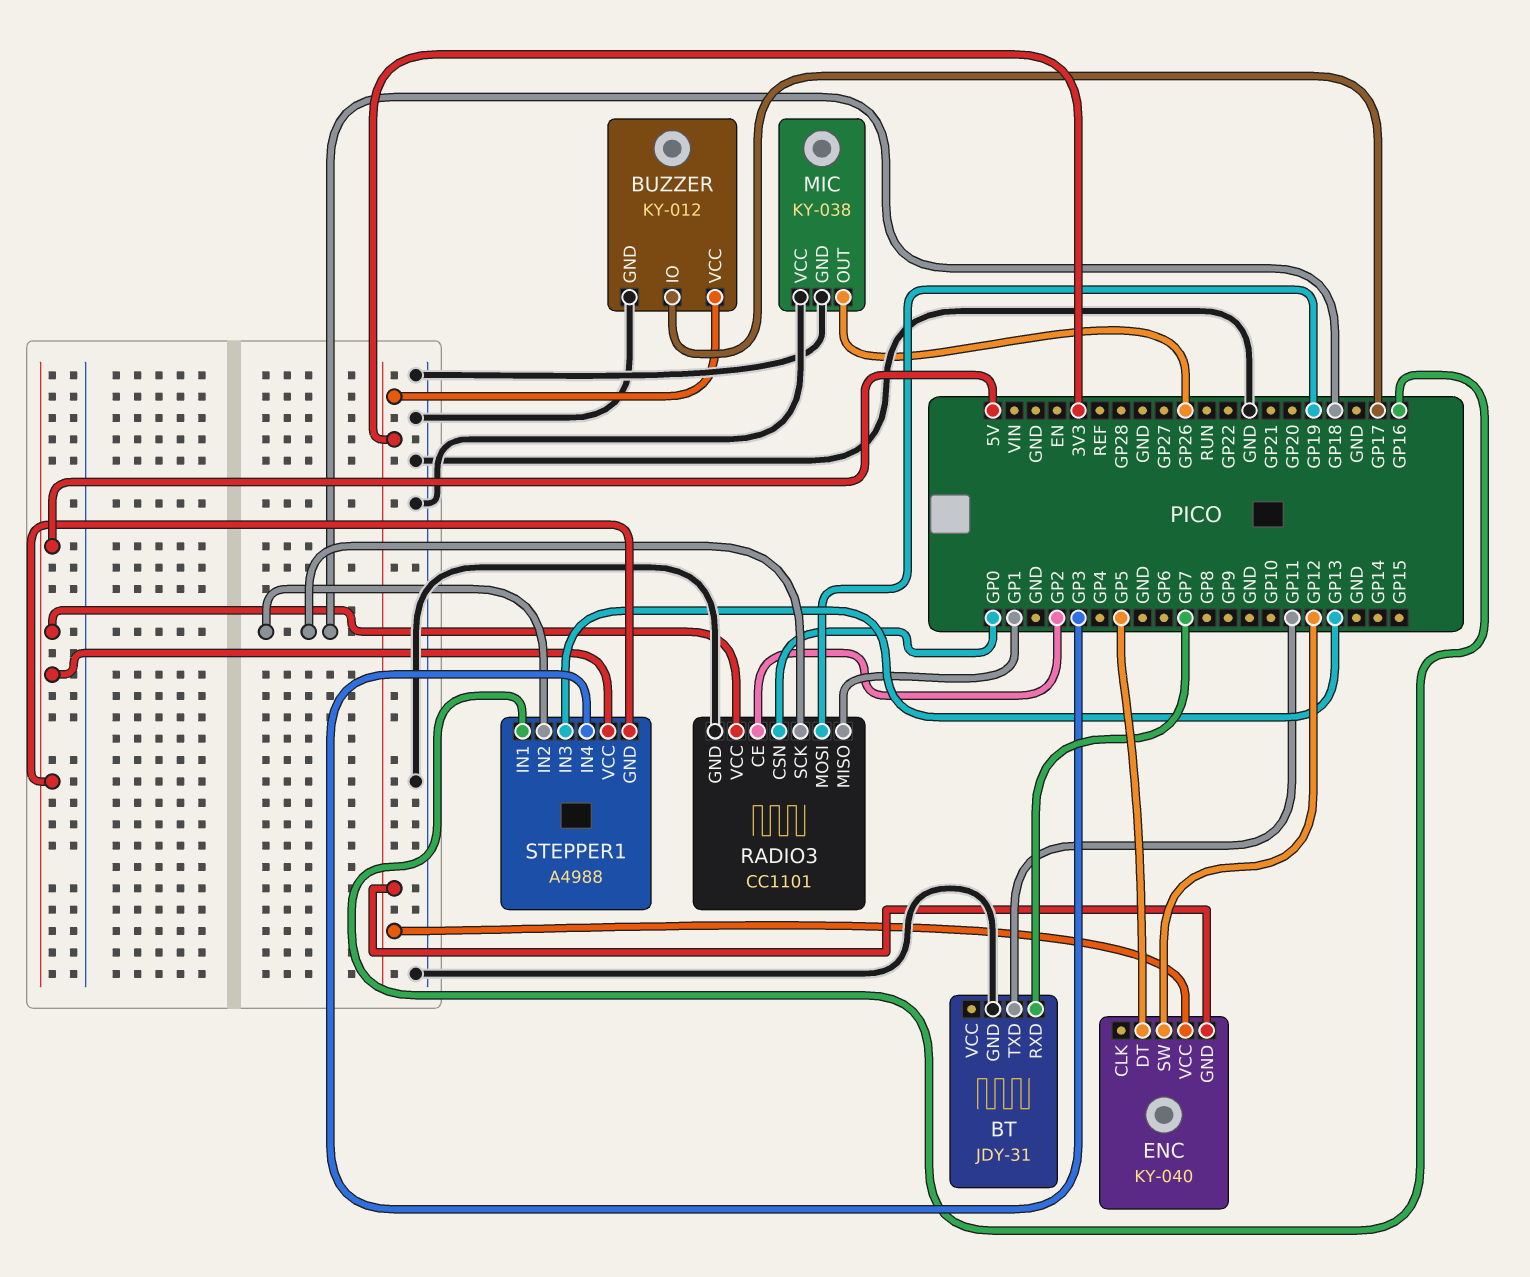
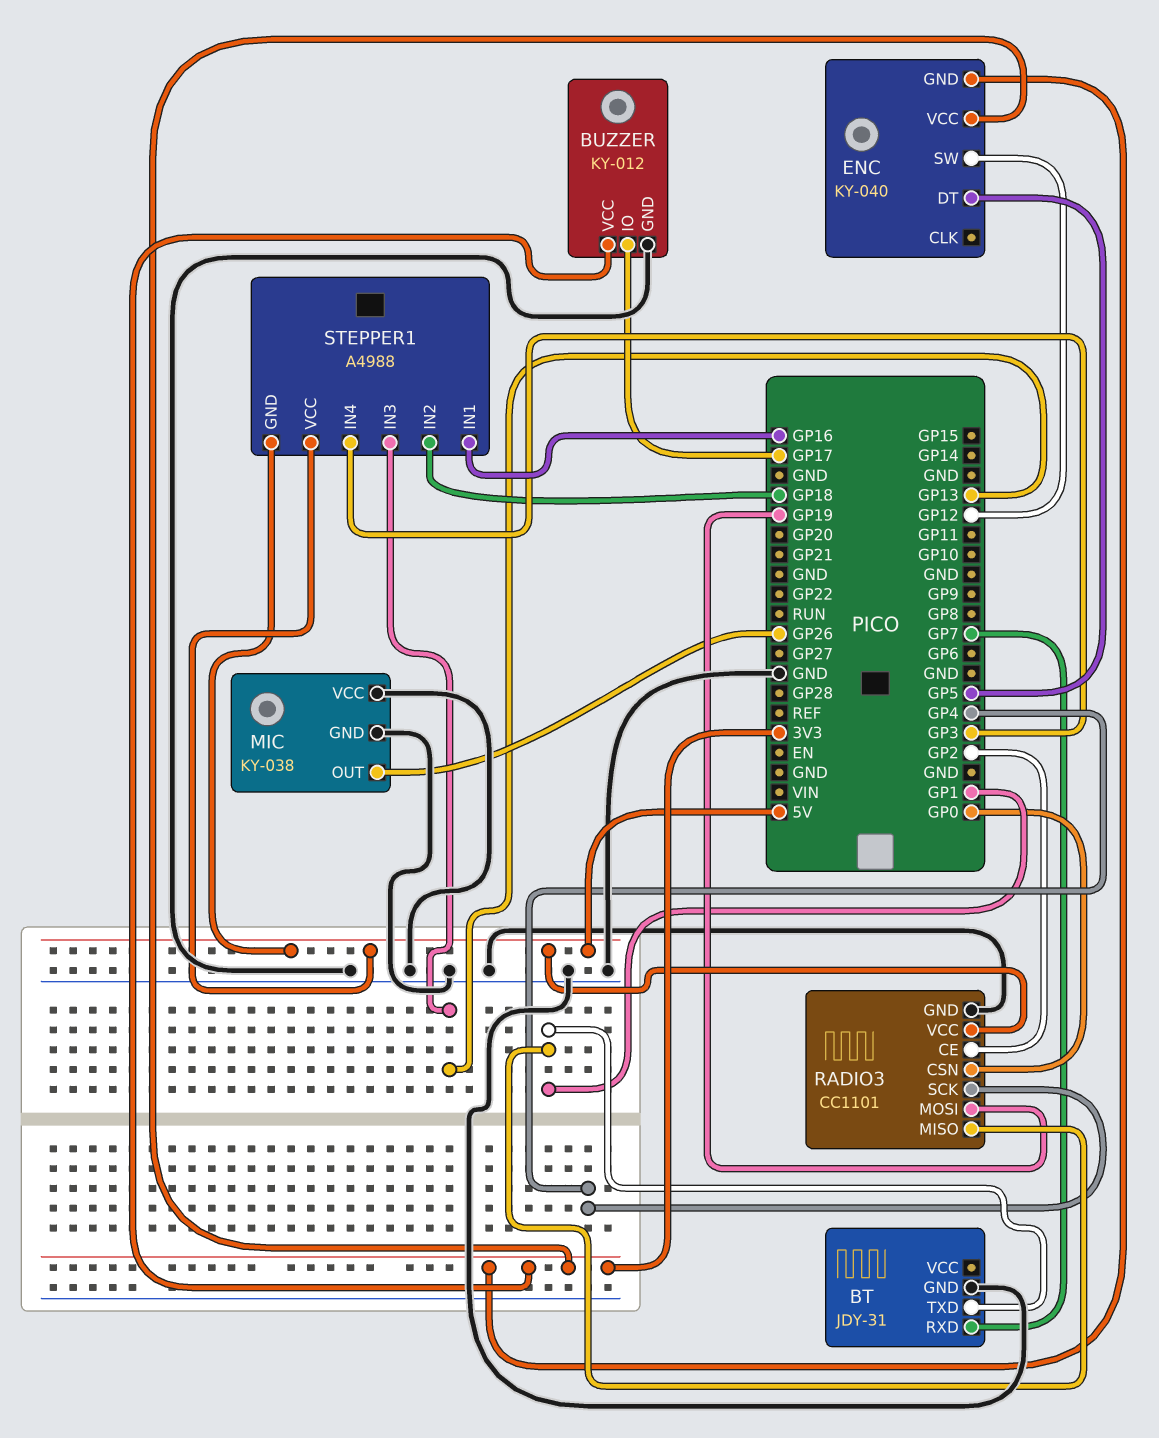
BT pin TXD: GP11 -> GP1
RADIO3 pin SCK: GP18 -> GP4

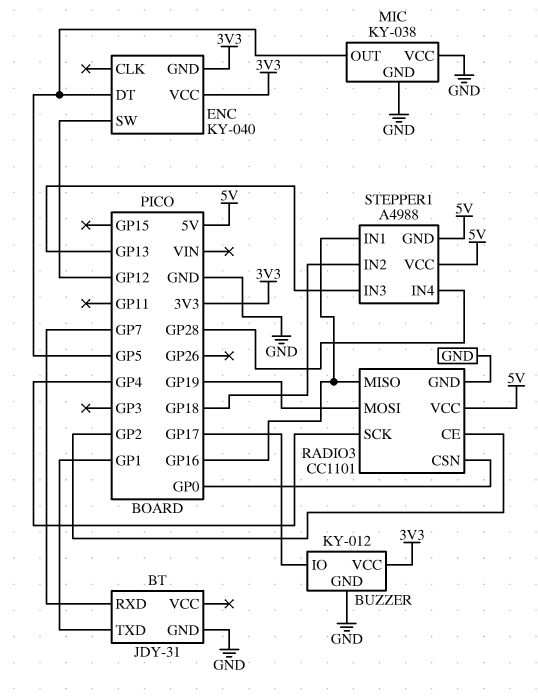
MIC pin OUT: GP26 -> GP5
RADIO3 pin MISO: GP1 -> GP16
STEPPER1 pin IN4: GP3 -> GP28

